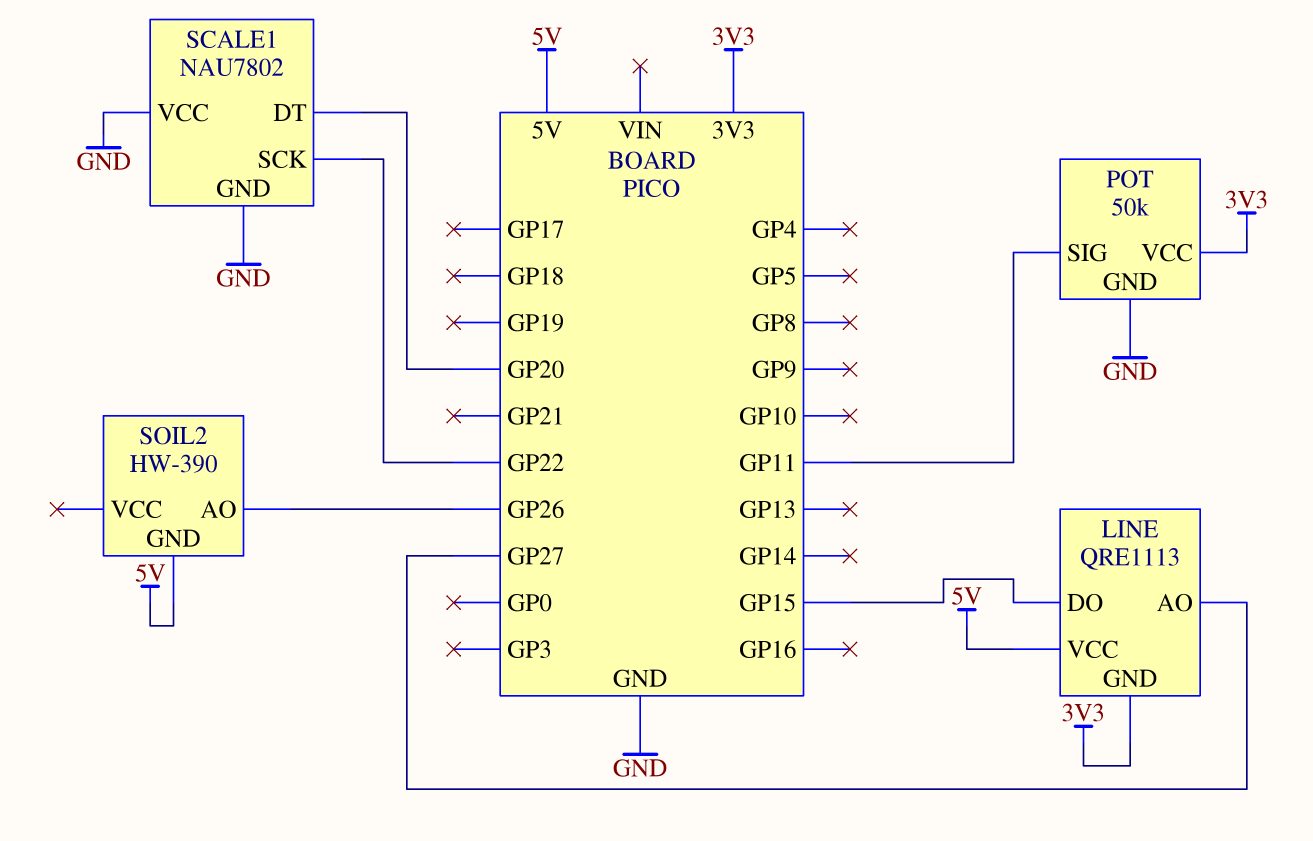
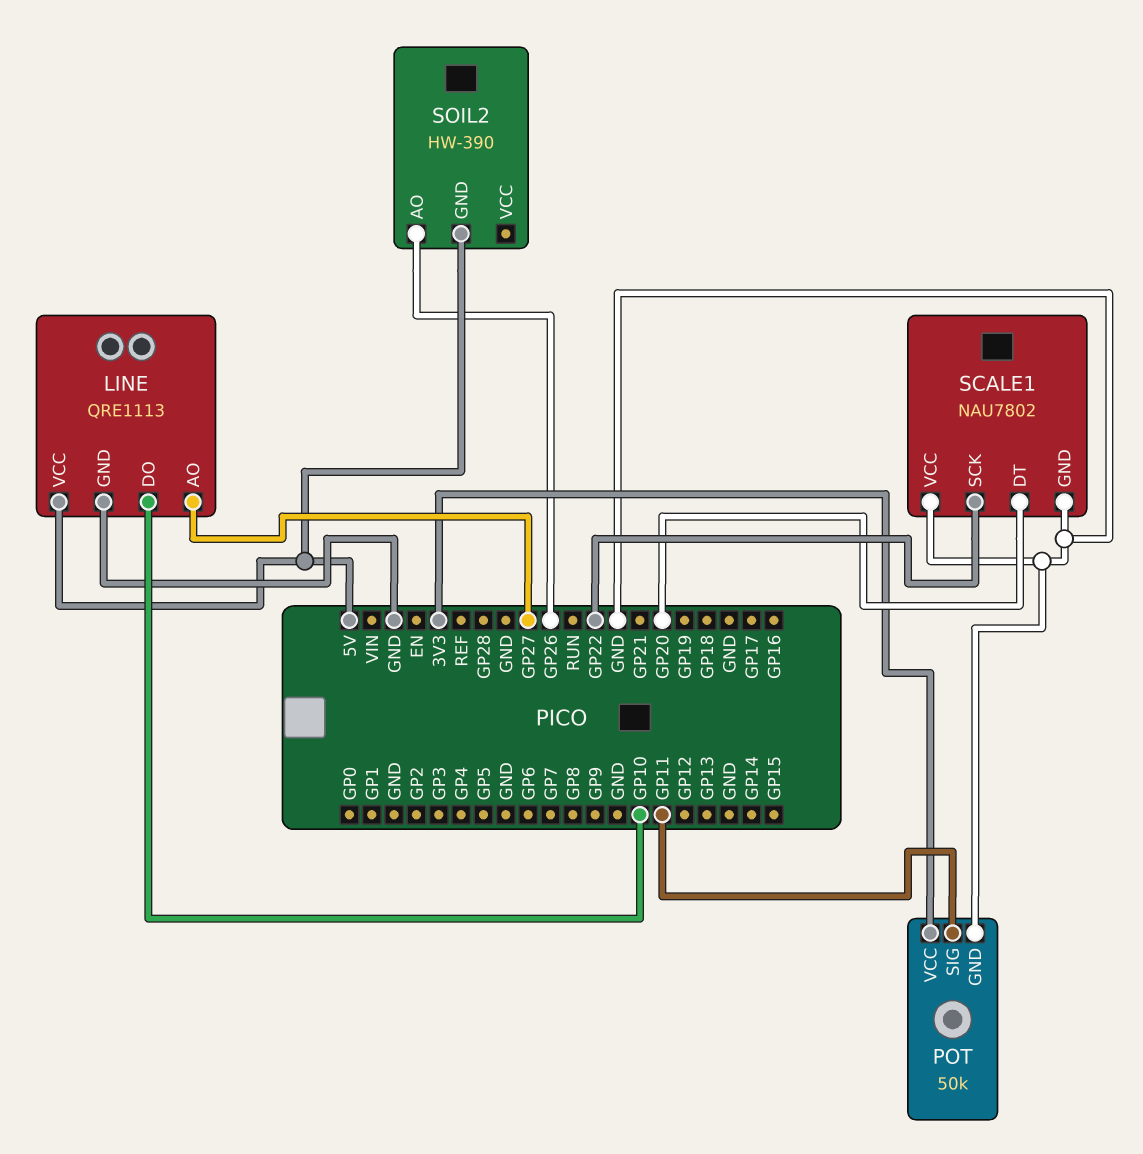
LINE pin DO: GP15 -> GP10
LINE pin GND: 3V3 -> GND

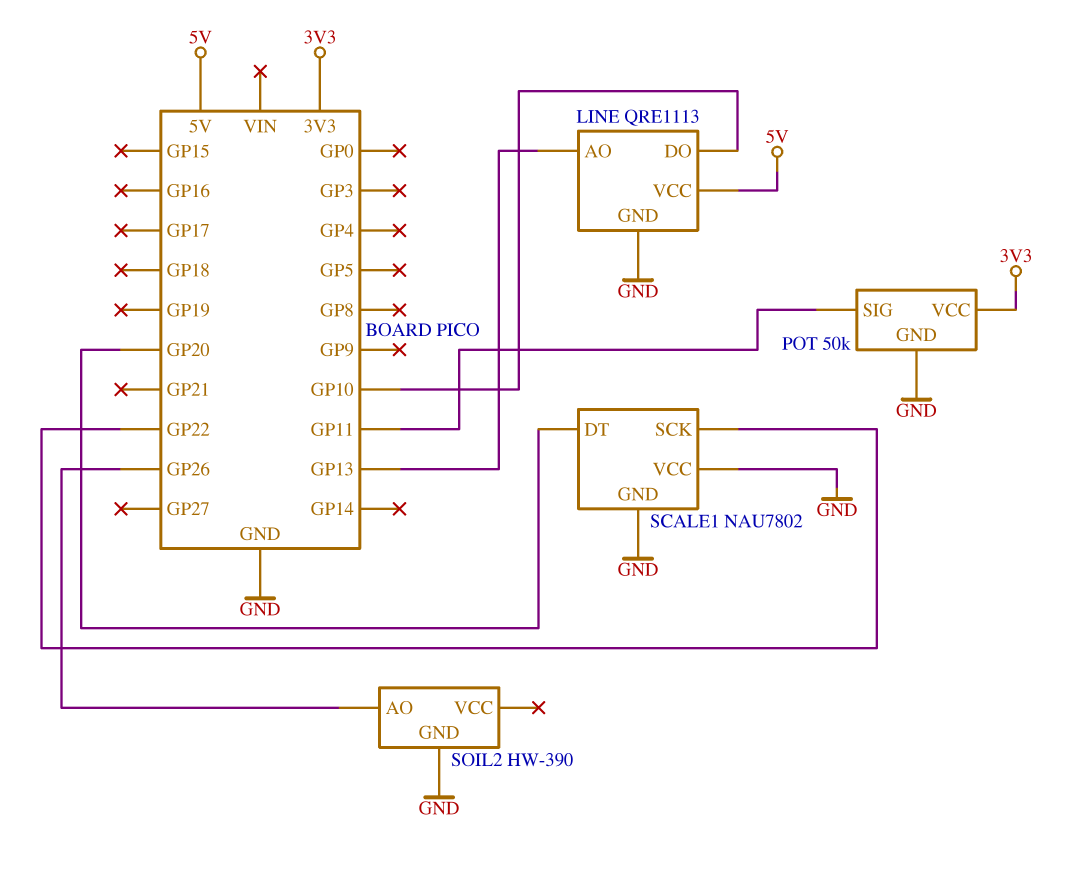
LINE pin AO: GP27 -> GP13
SOIL2 pin GND: 5V -> GND

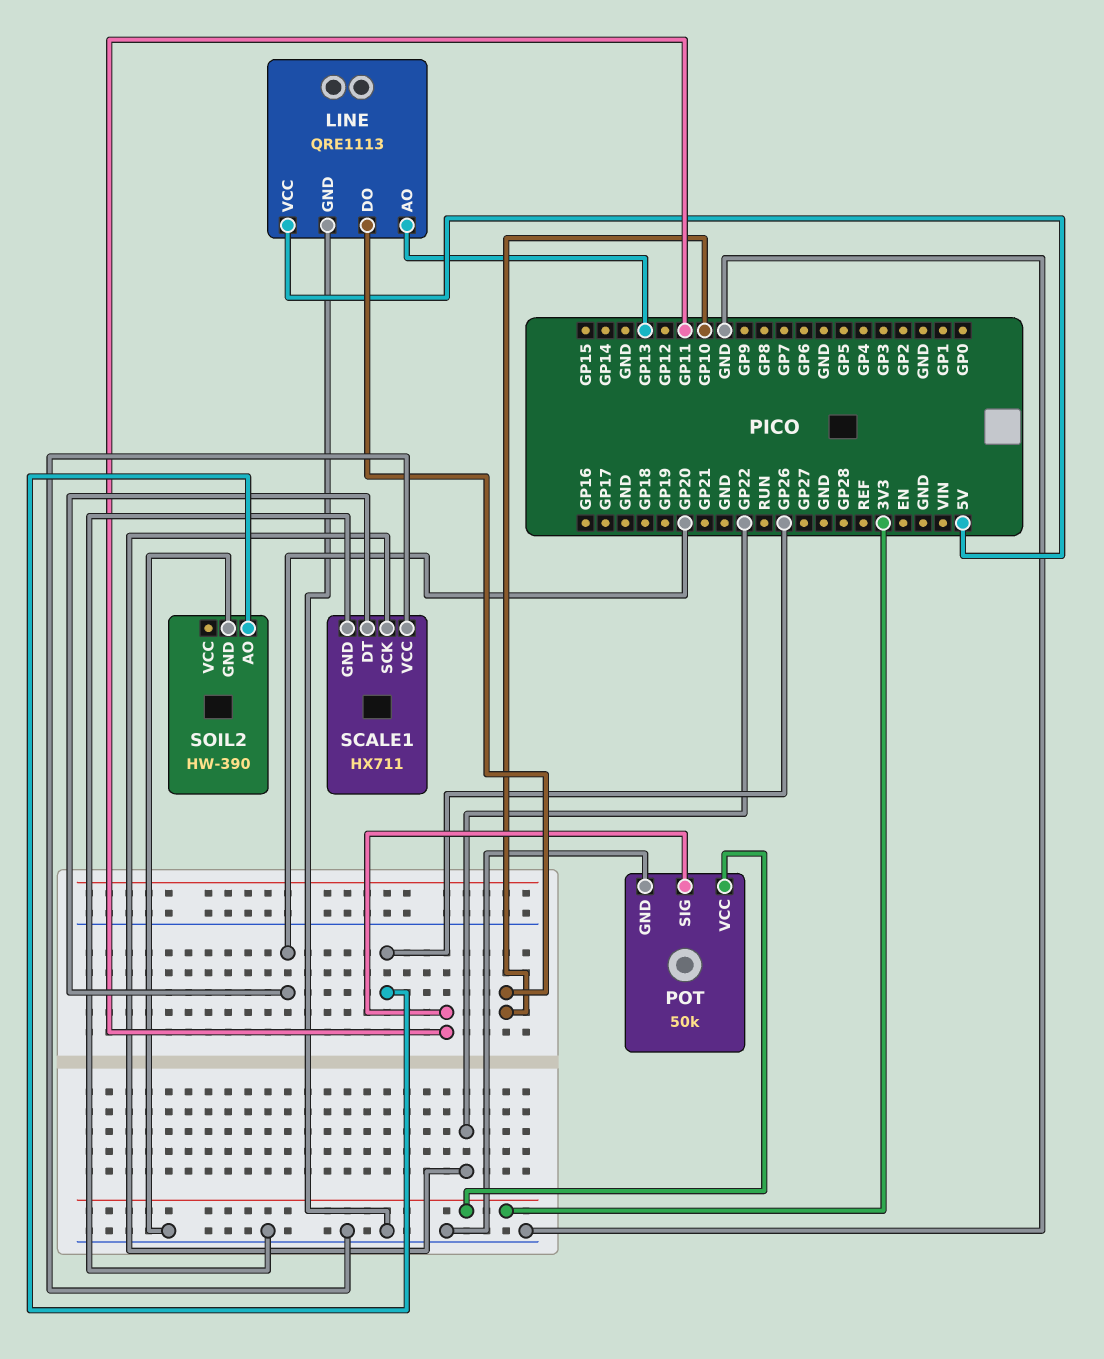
SCALE1: NAU7802 -> HX711

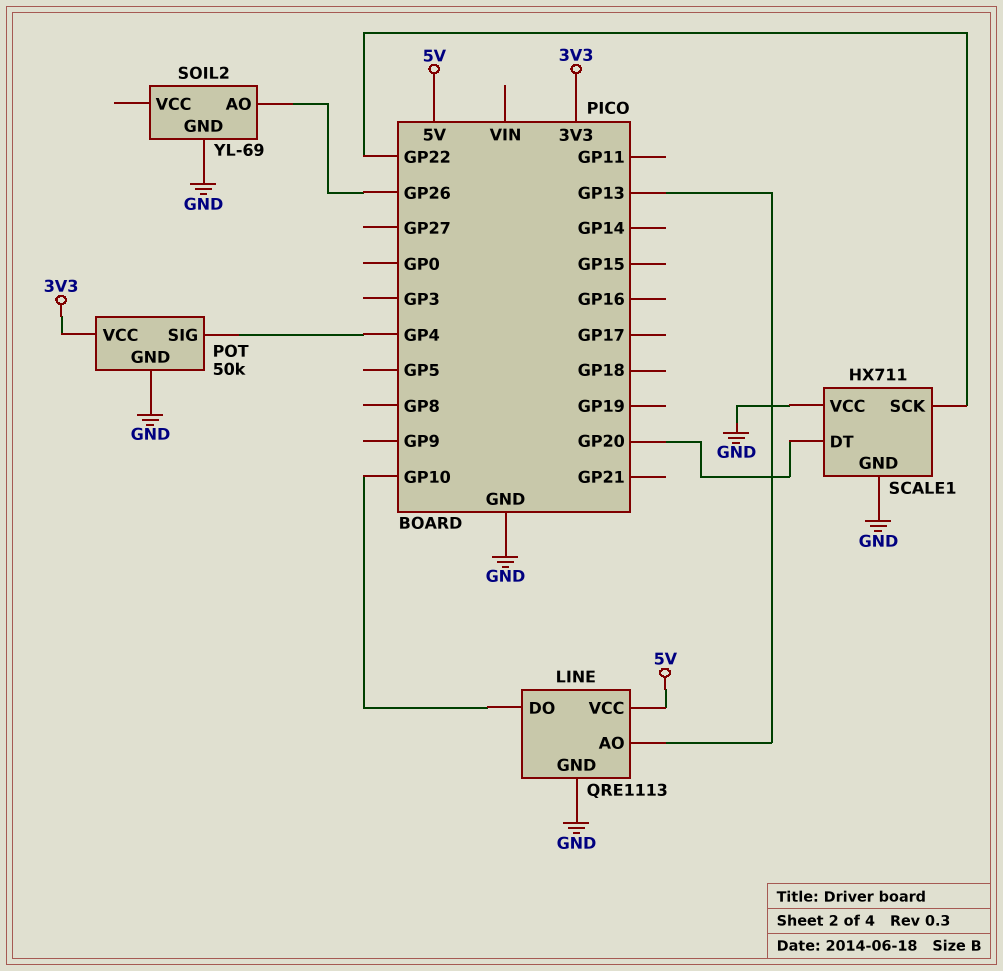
POT pin SIG: GP11 -> GP4
SOIL2: HW-390 -> YL-69

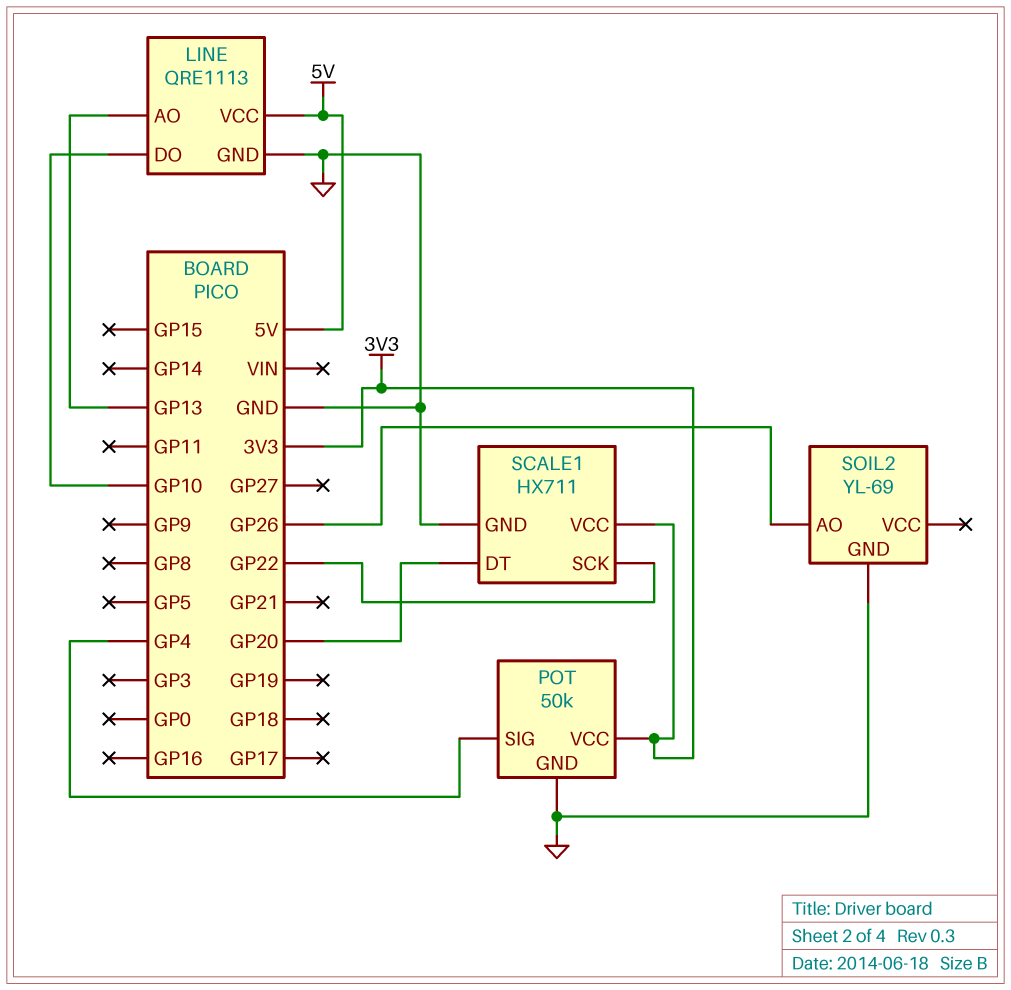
SCALE1 pin VCC: GND -> 3V3

